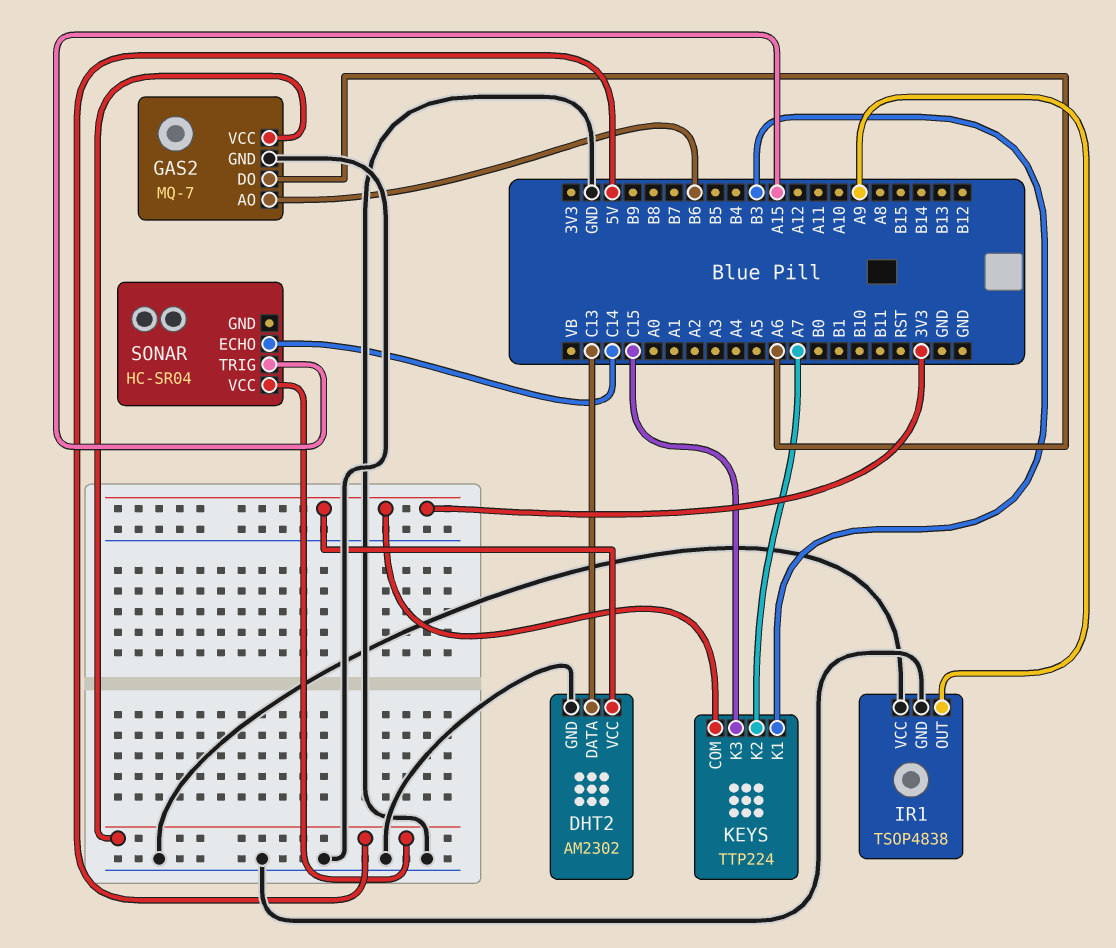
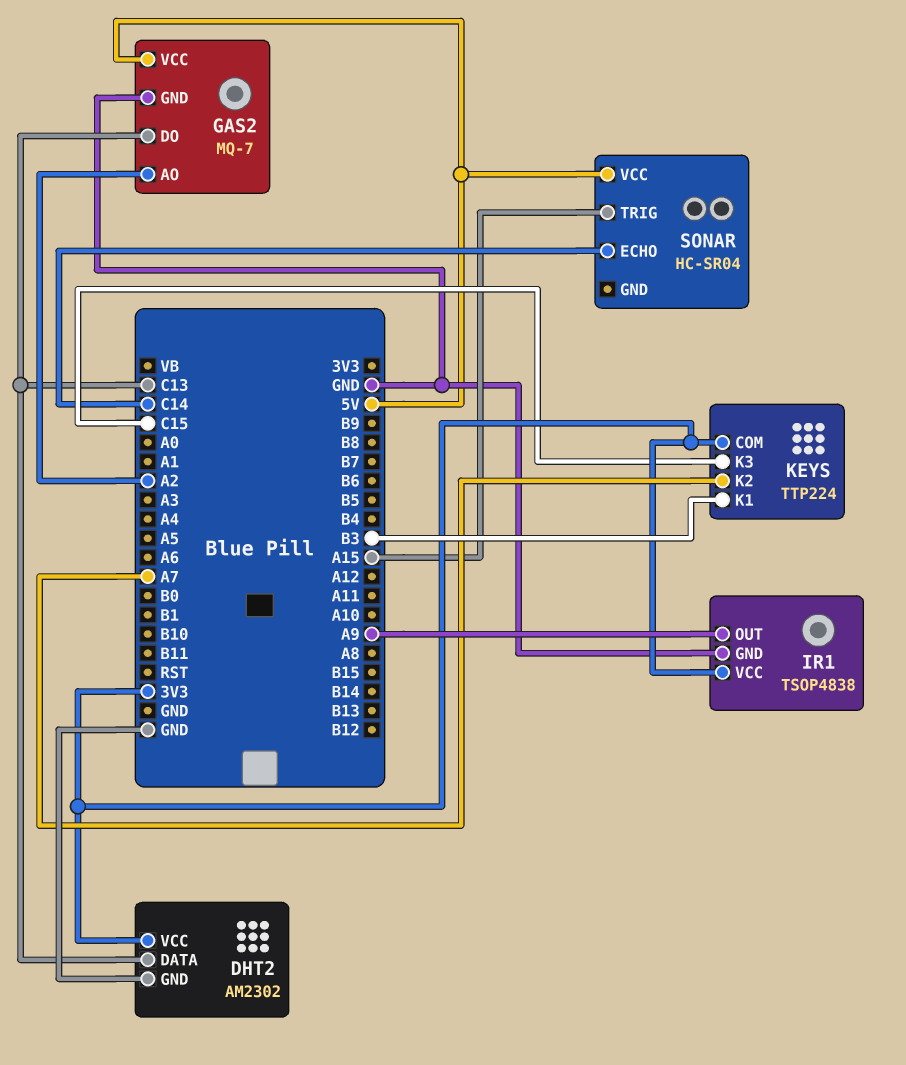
GAS2 pin AO: B6 -> A2
GAS2 pin DO: A6 -> C13
IR1 pin VCC: GND -> 3V3

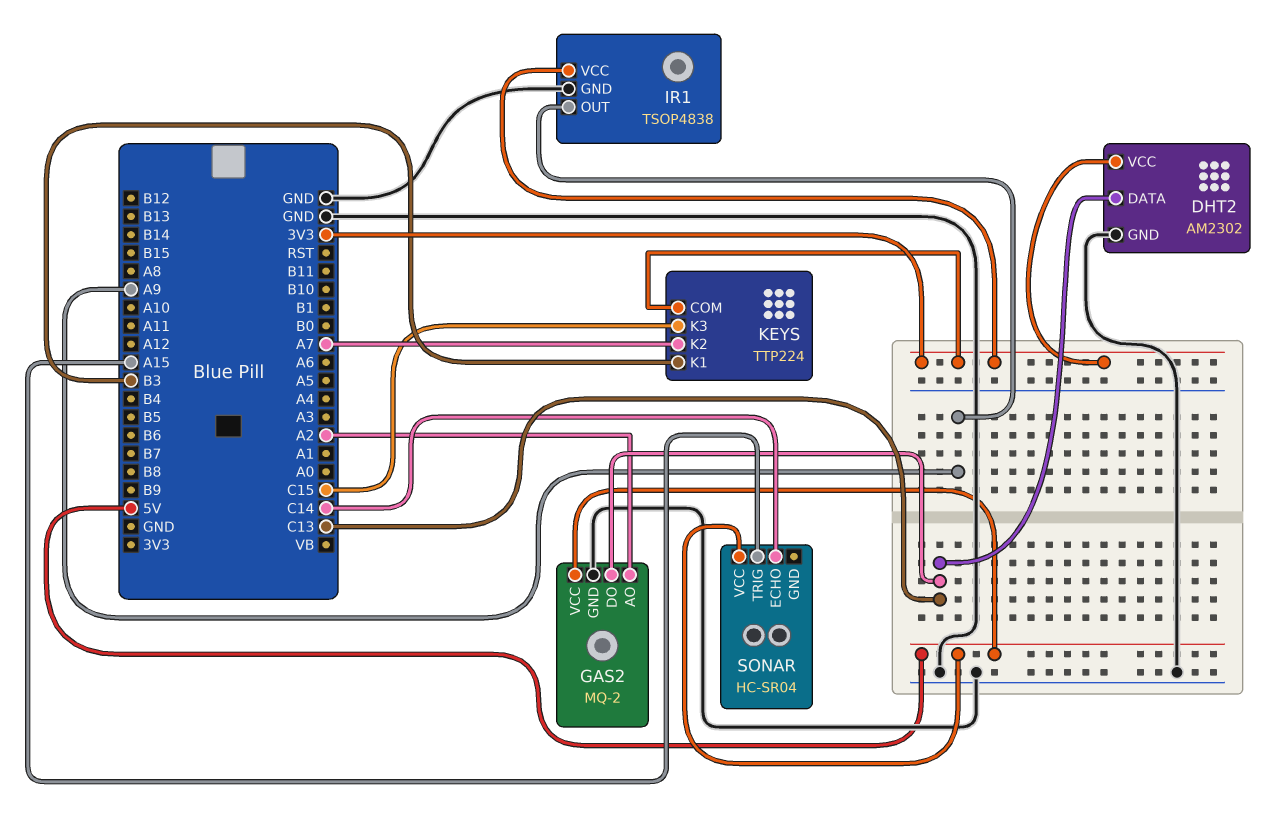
GAS2: MQ-7 -> MQ-2

